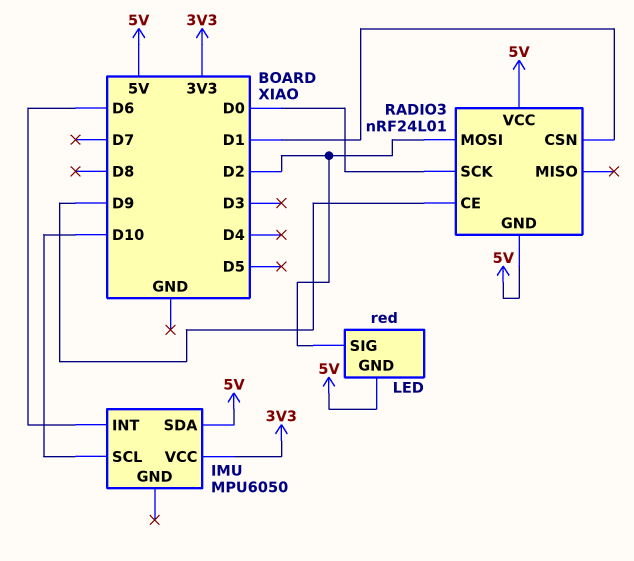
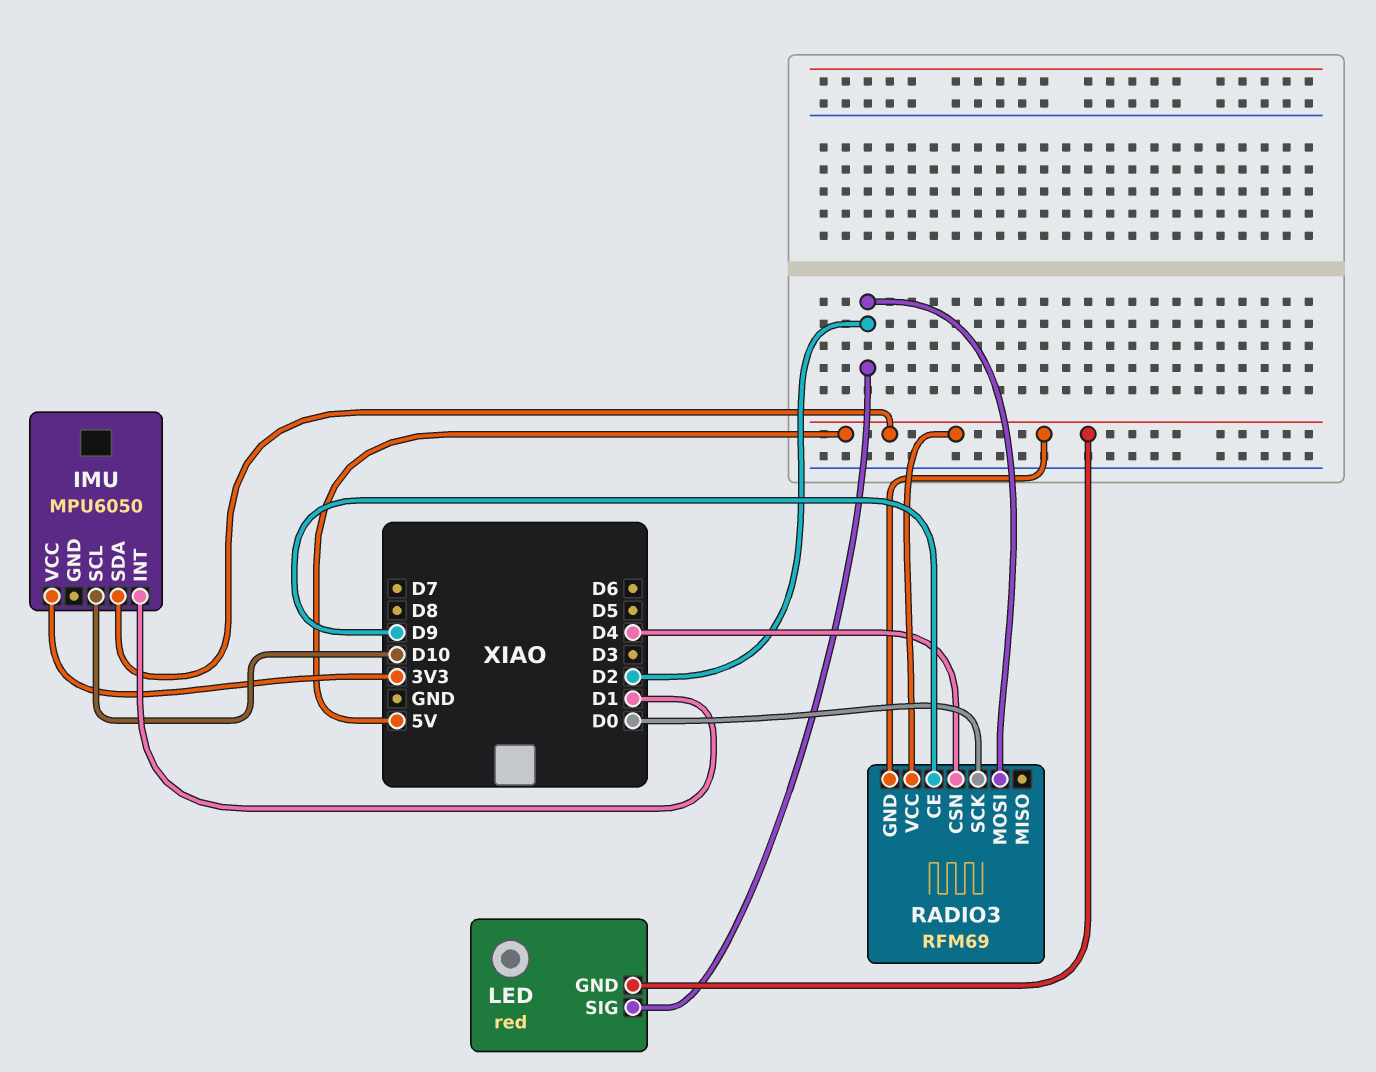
IMU pin INT: D6 -> D1
RADIO3: nRF24L01 -> RFM69
RADIO3 pin CSN: D1 -> D4

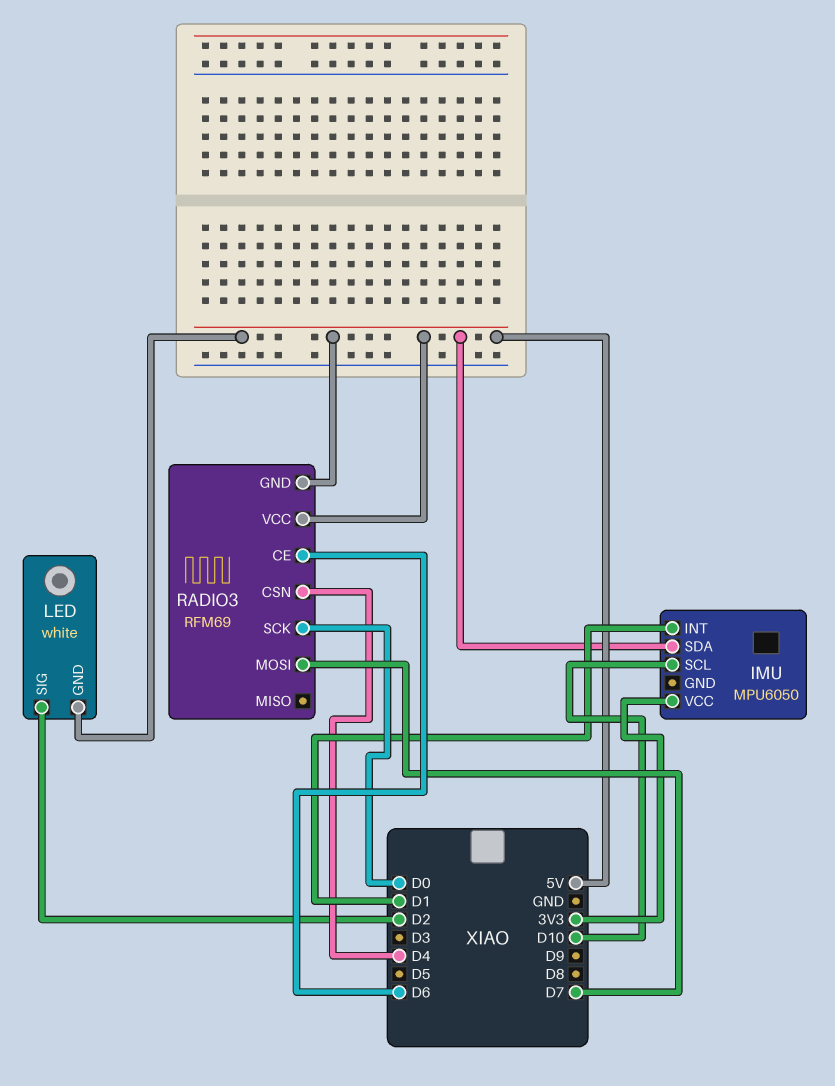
LED: red -> white
RADIO3 pin CE: D9 -> D6
RADIO3 pin MOSI: D2 -> D7

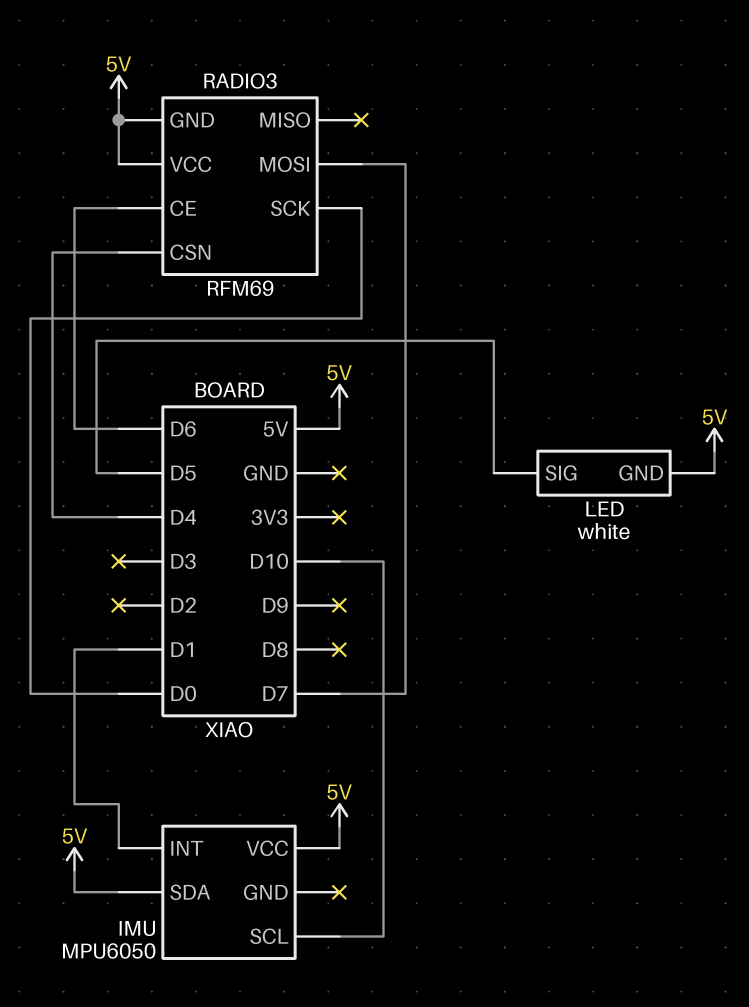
IMU pin VCC: 3V3 -> 5V
LED pin SIG: D2 -> D5

